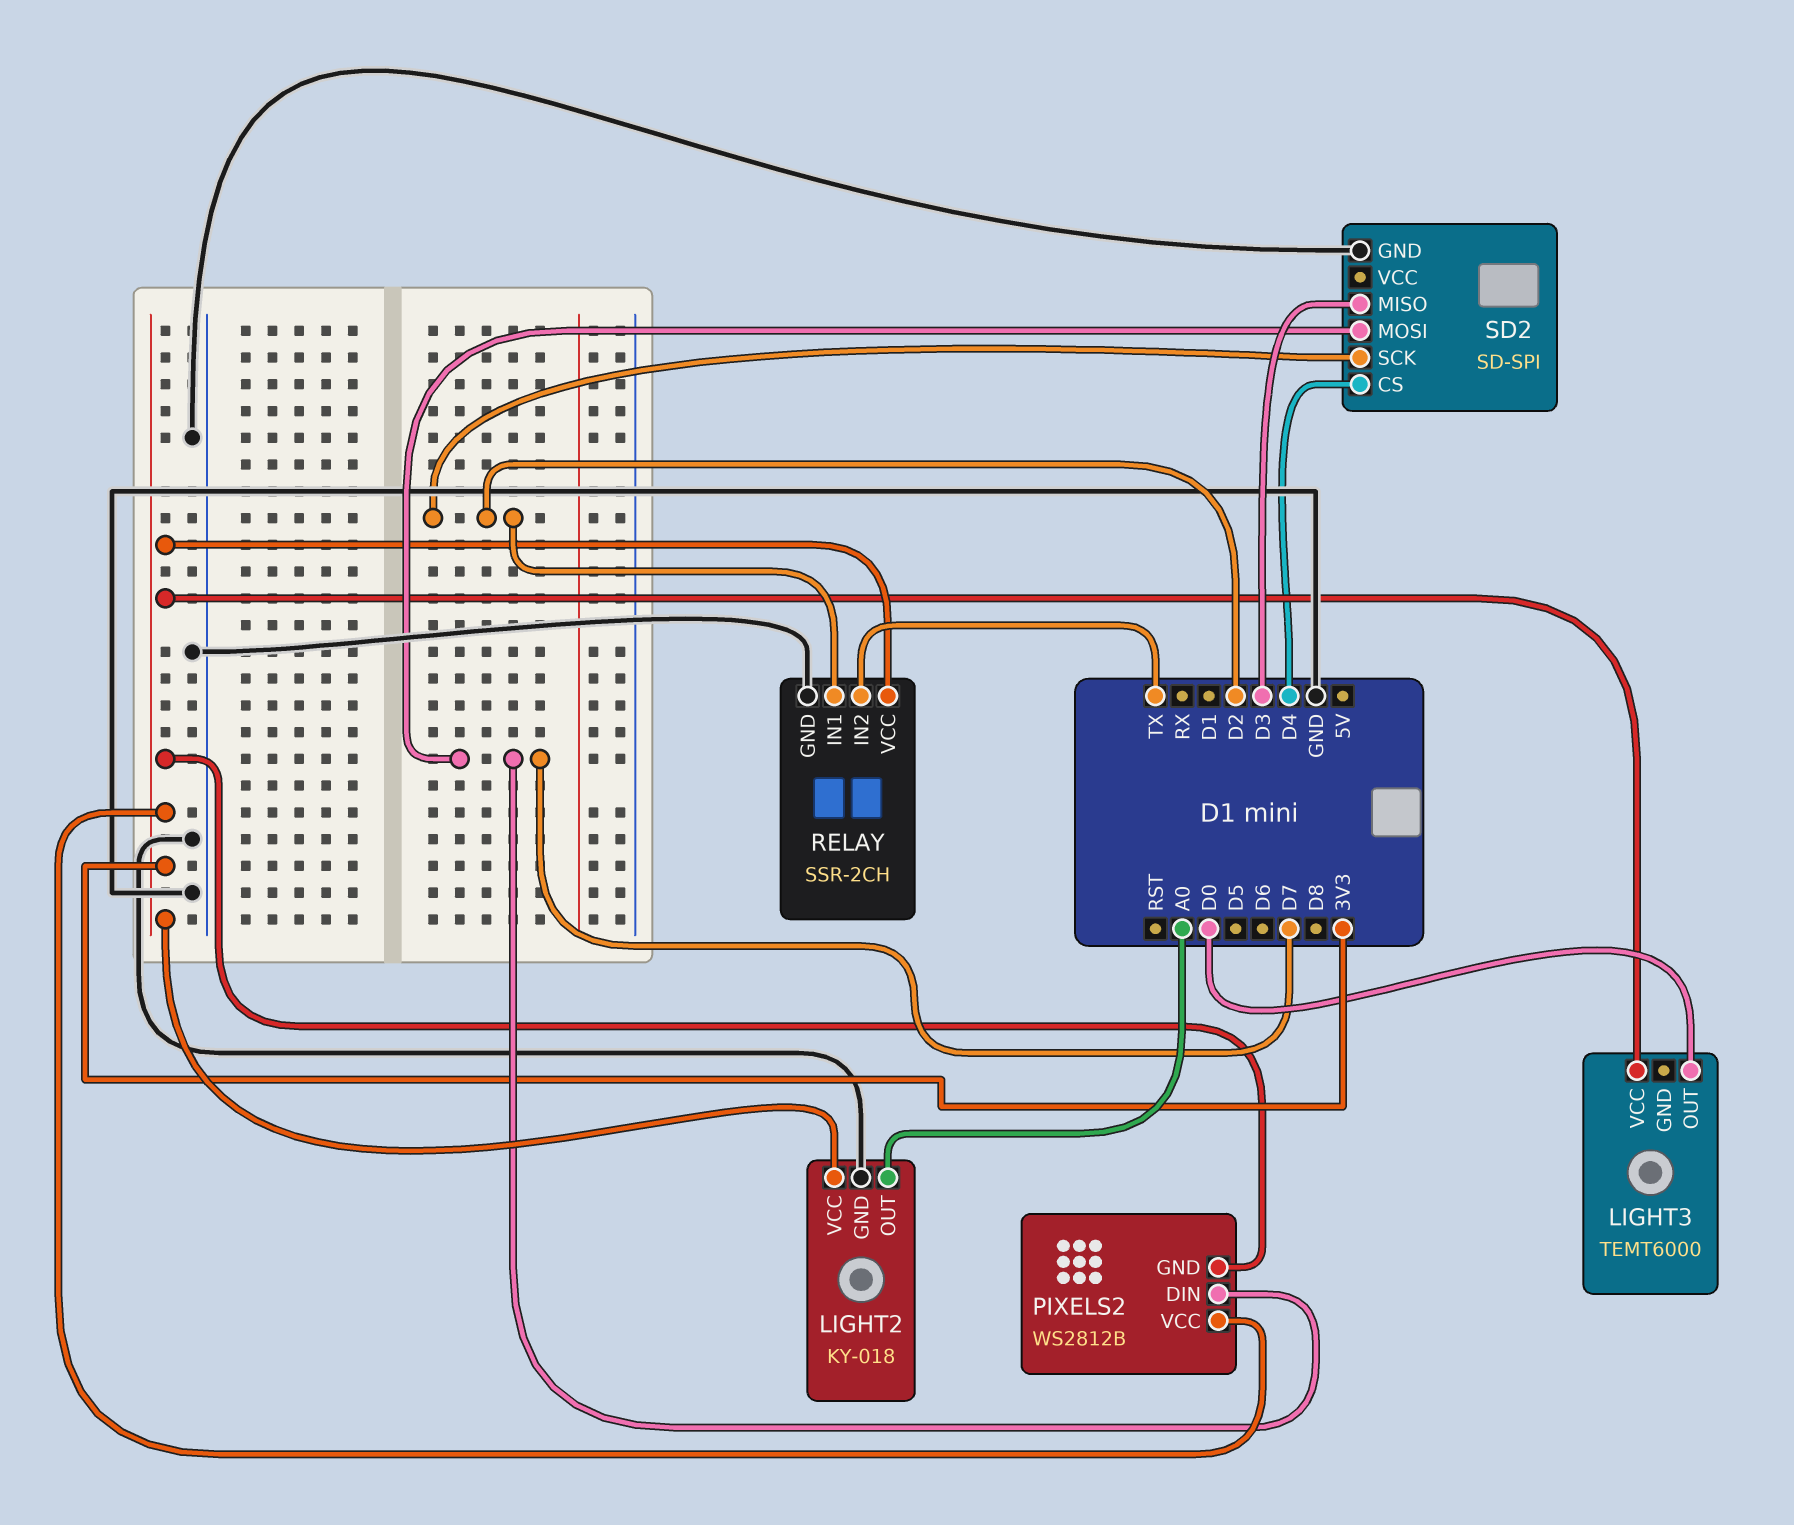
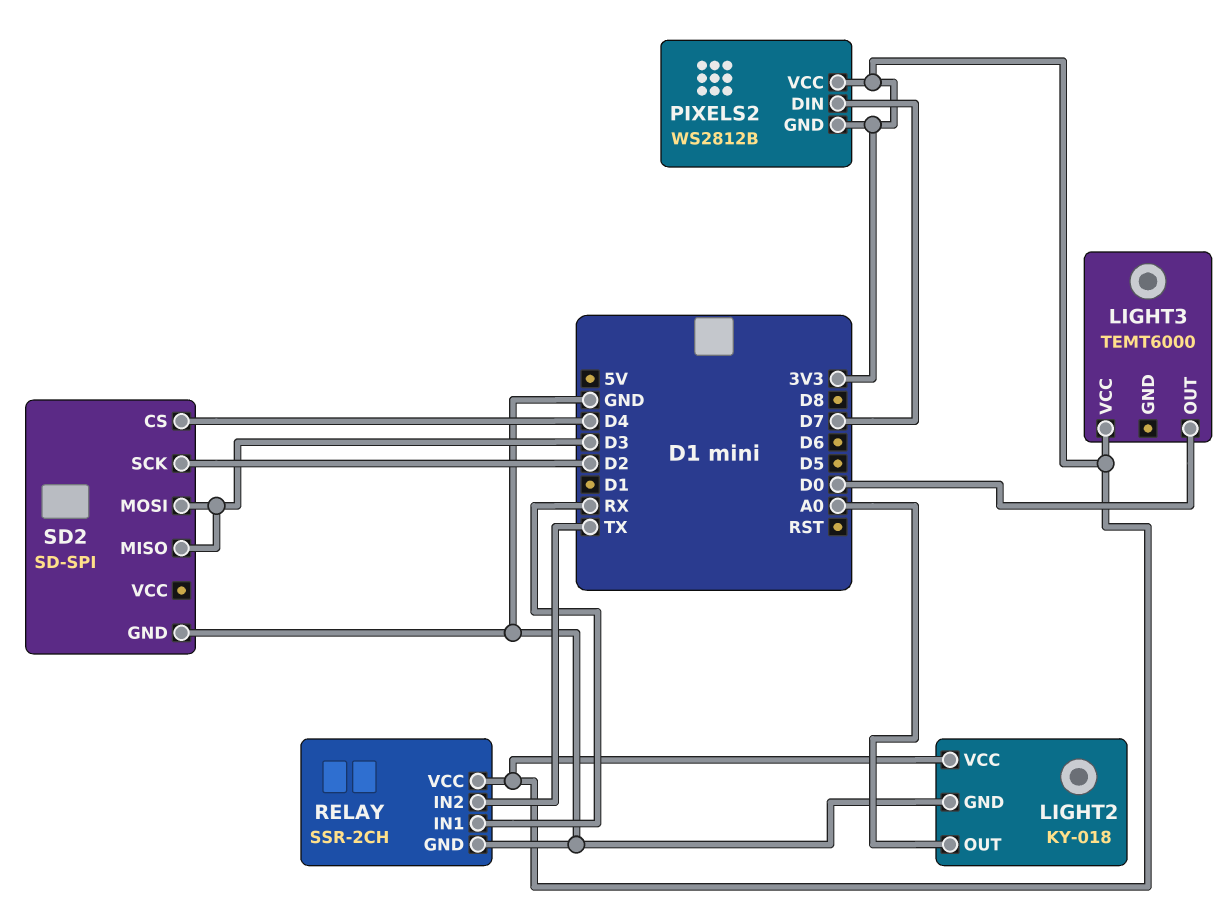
RELAY pin IN1: D2 -> RX
SD2 pin MOSI: D7 -> D3

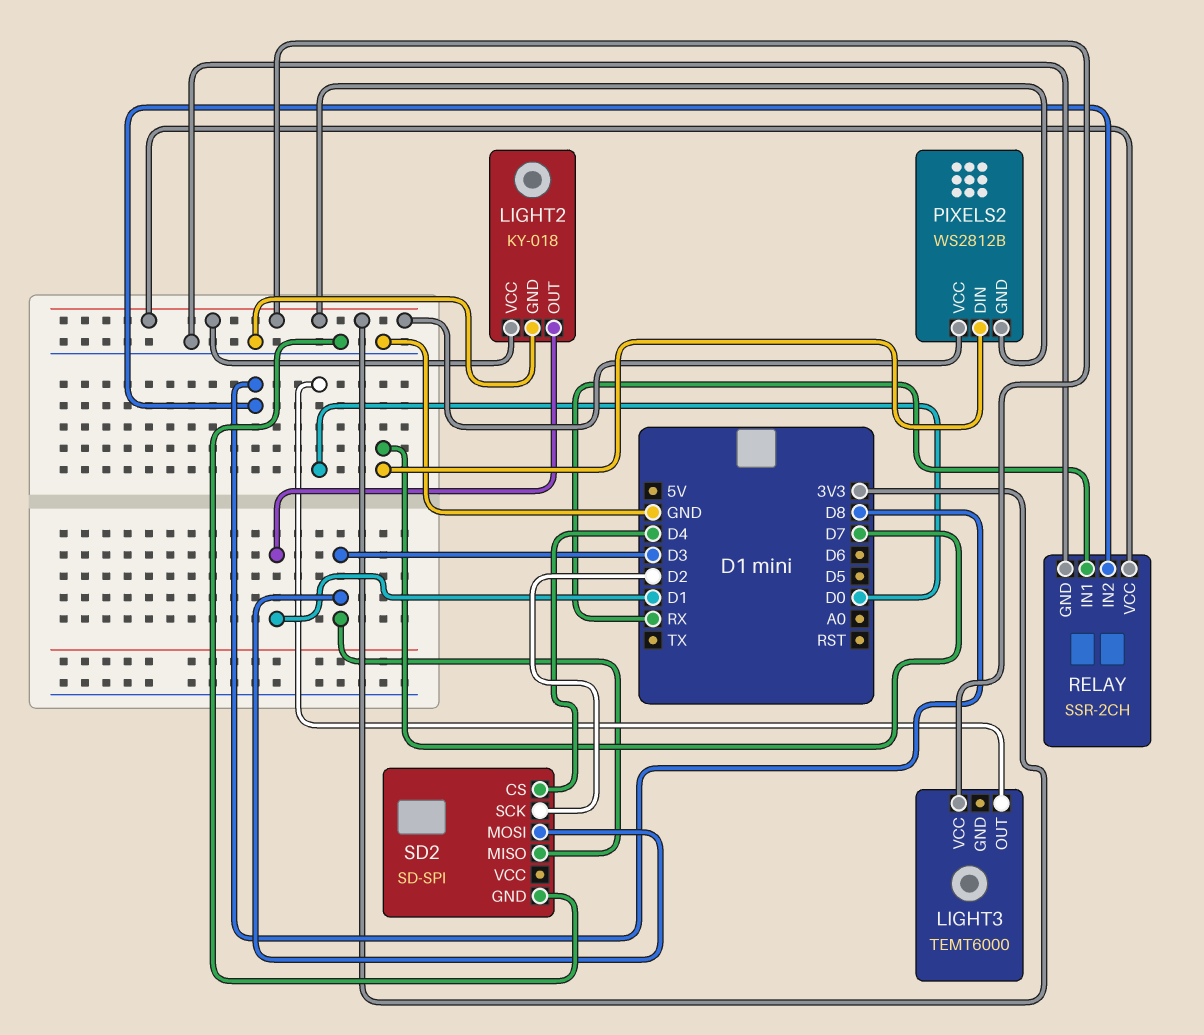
LIGHT2 pin OUT: A0 -> D1
RELAY pin IN2: TX -> D8

